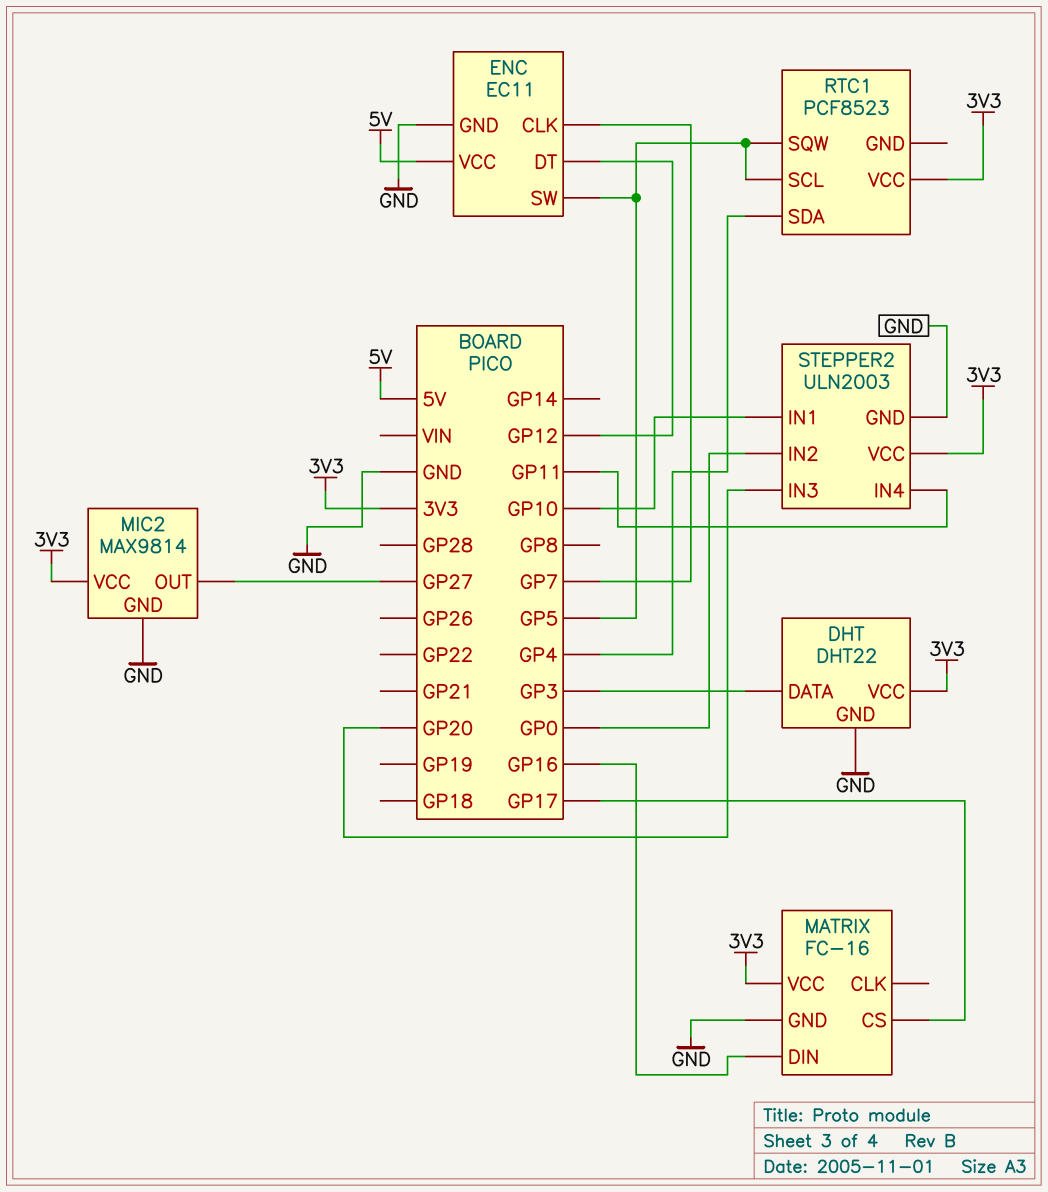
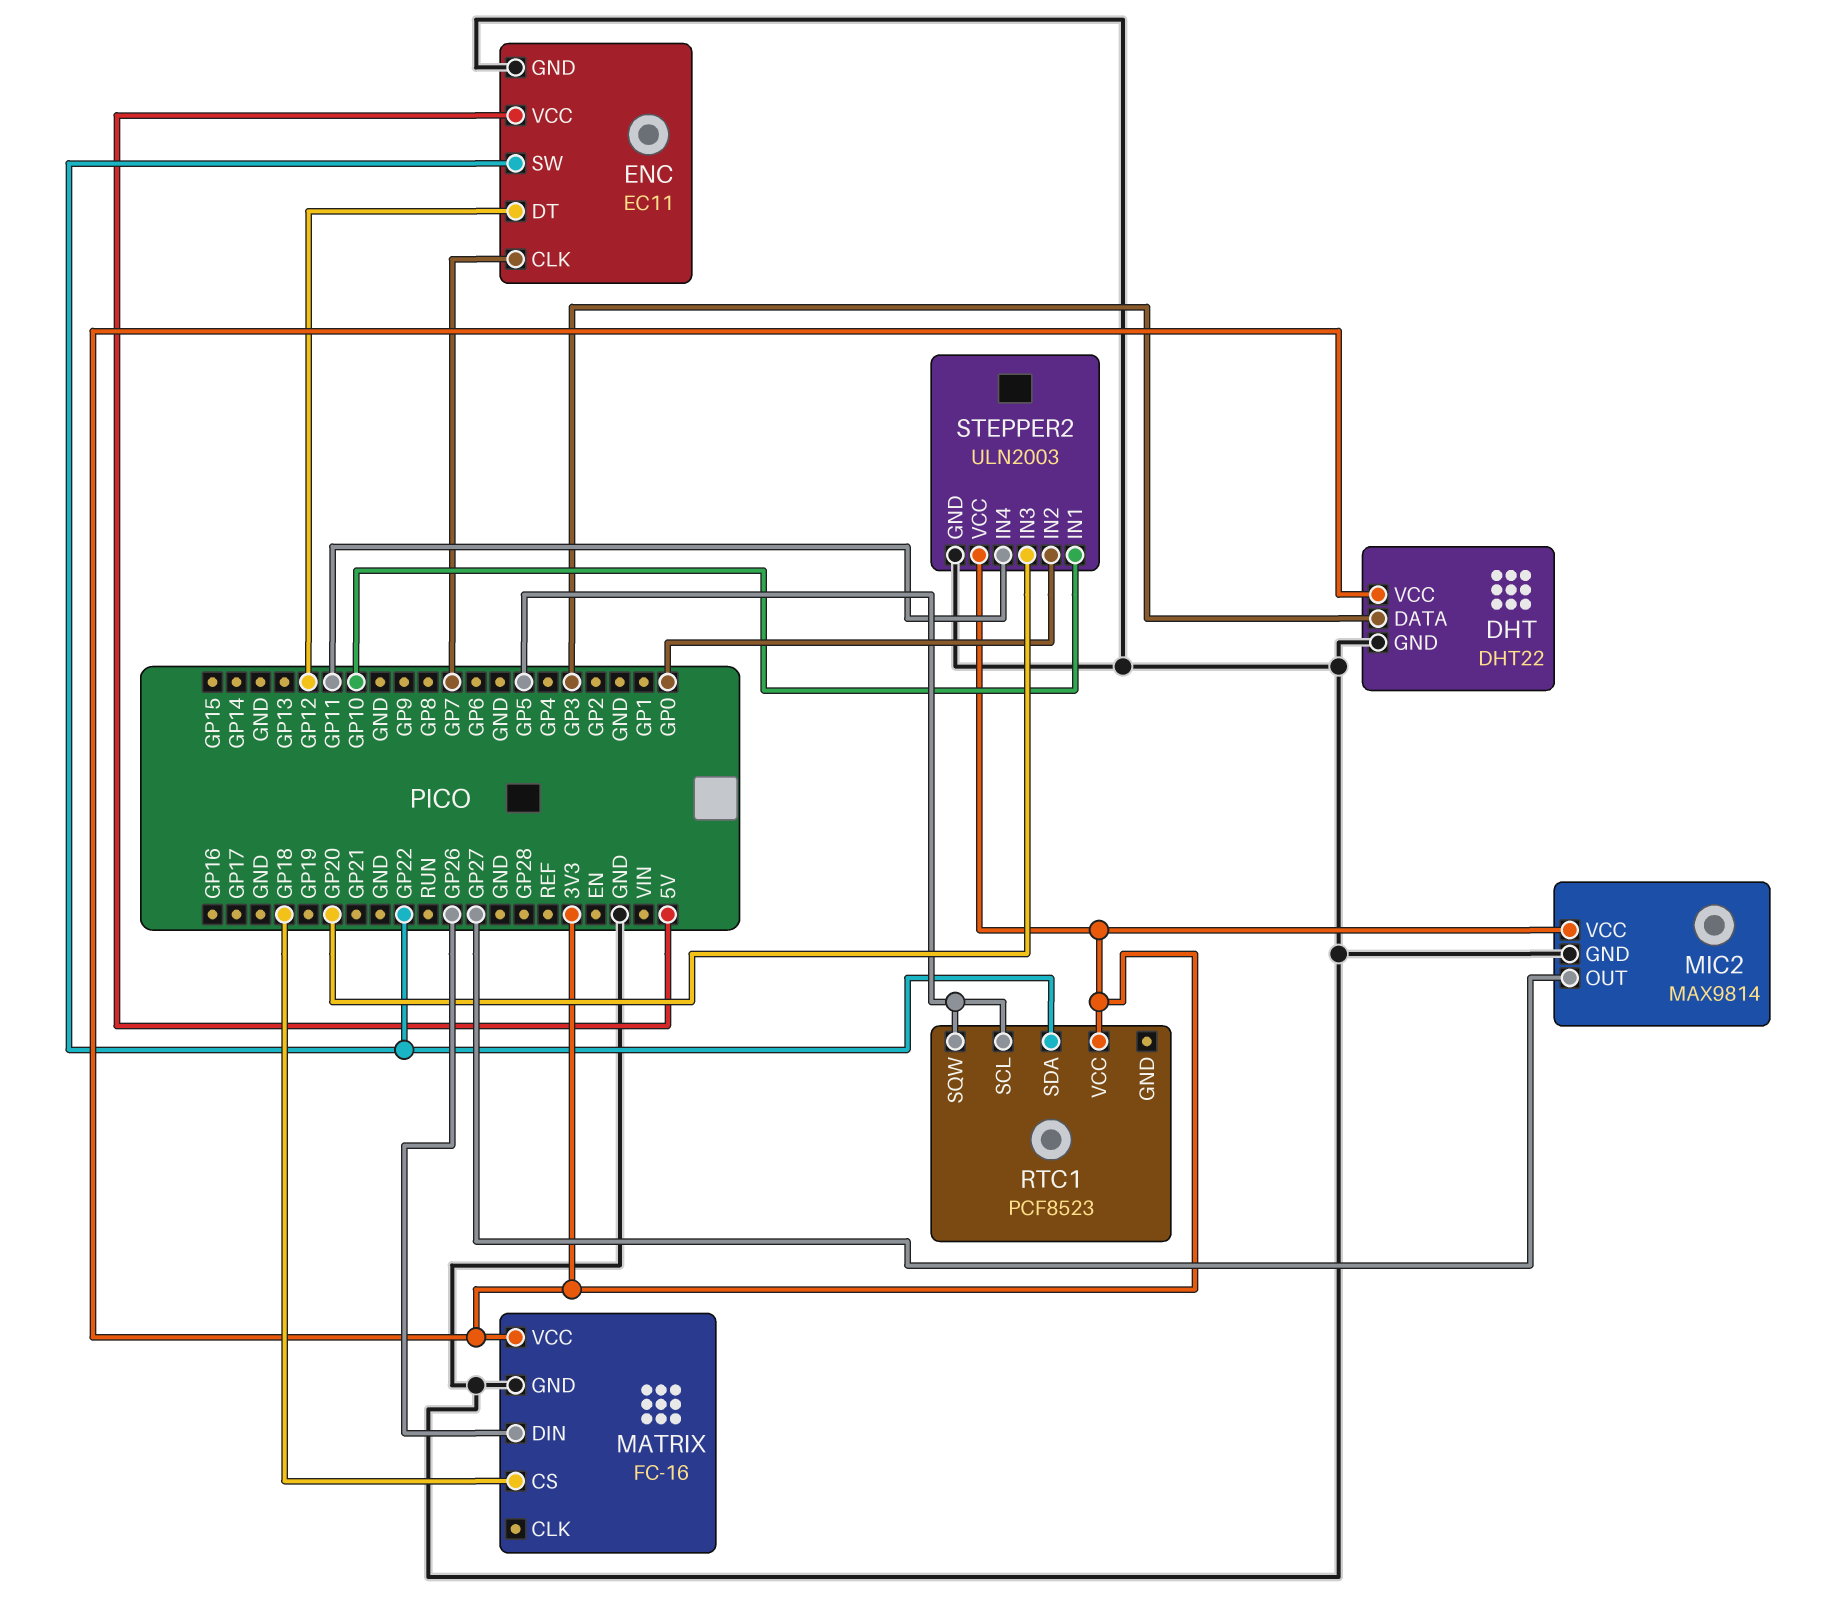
ENC pin SW: GP5 -> GP22
MATRIX pin CS: GP17 -> GP18
MATRIX pin DIN: GP16 -> GP26
RTC1 pin SDA: GP4 -> GP22

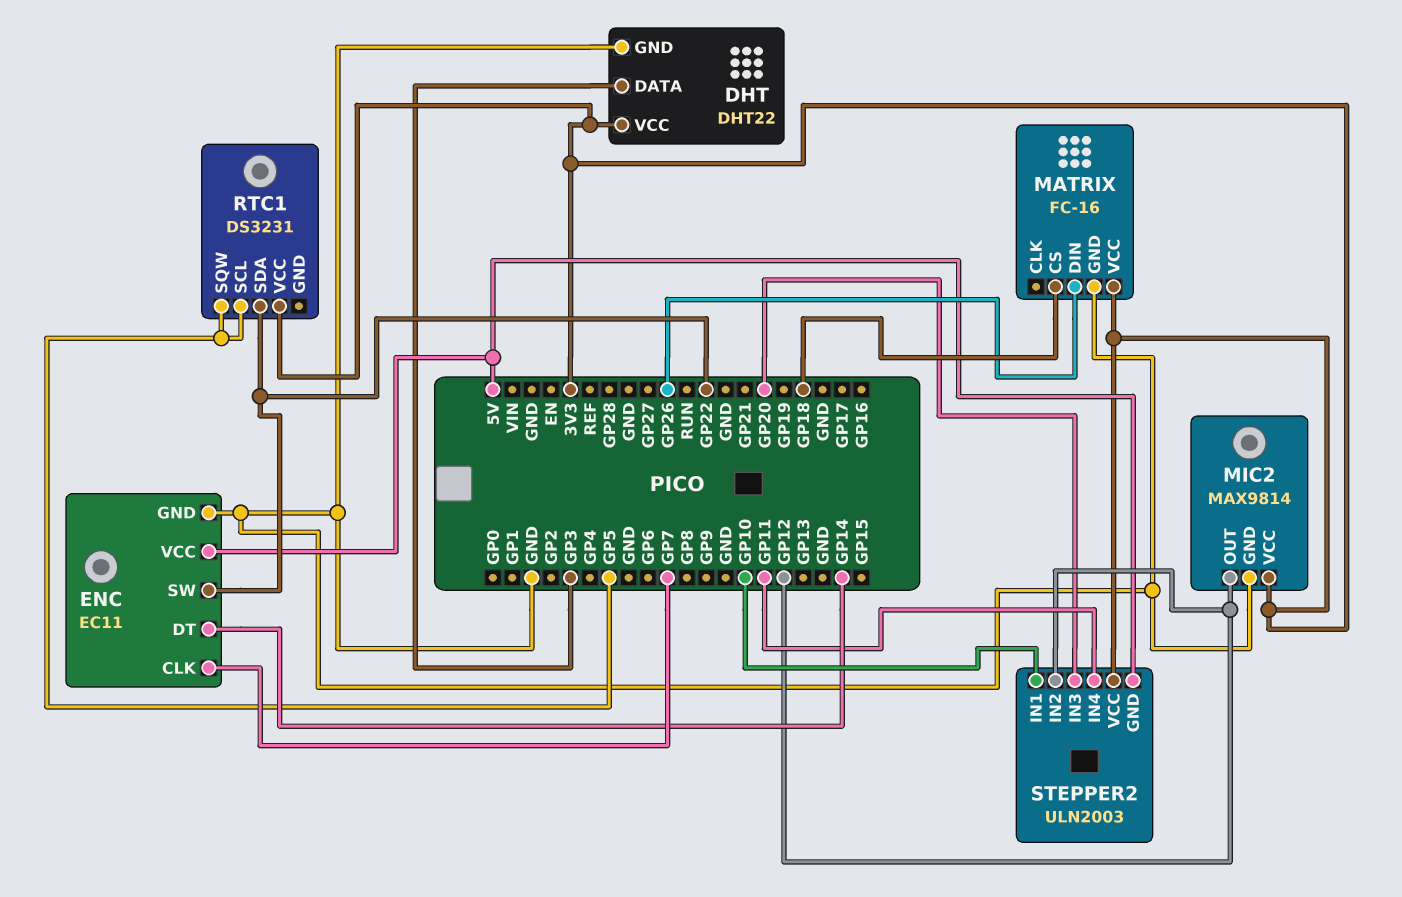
ENC pin DT: GP12 -> GP14
MIC2 pin OUT: GP27 -> GP12
RTC1: PCF8523 -> DS3231
STEPPER2 pin GND: GND -> 5V
STEPPER2 pin IN2: GP0 -> GP12

